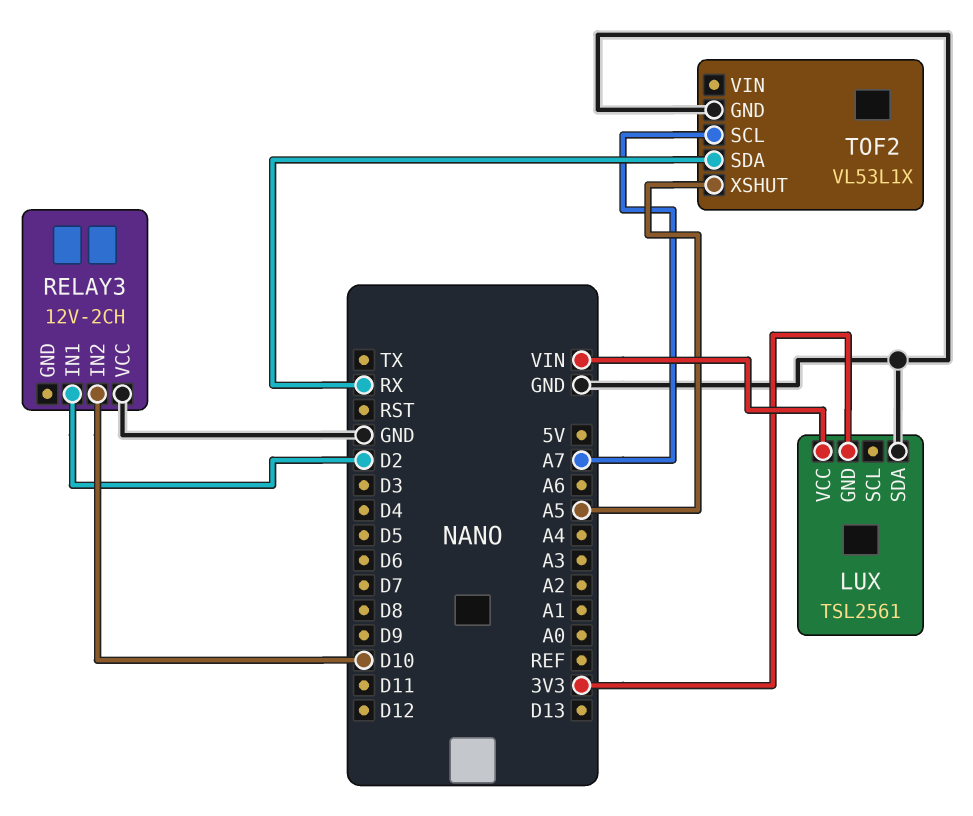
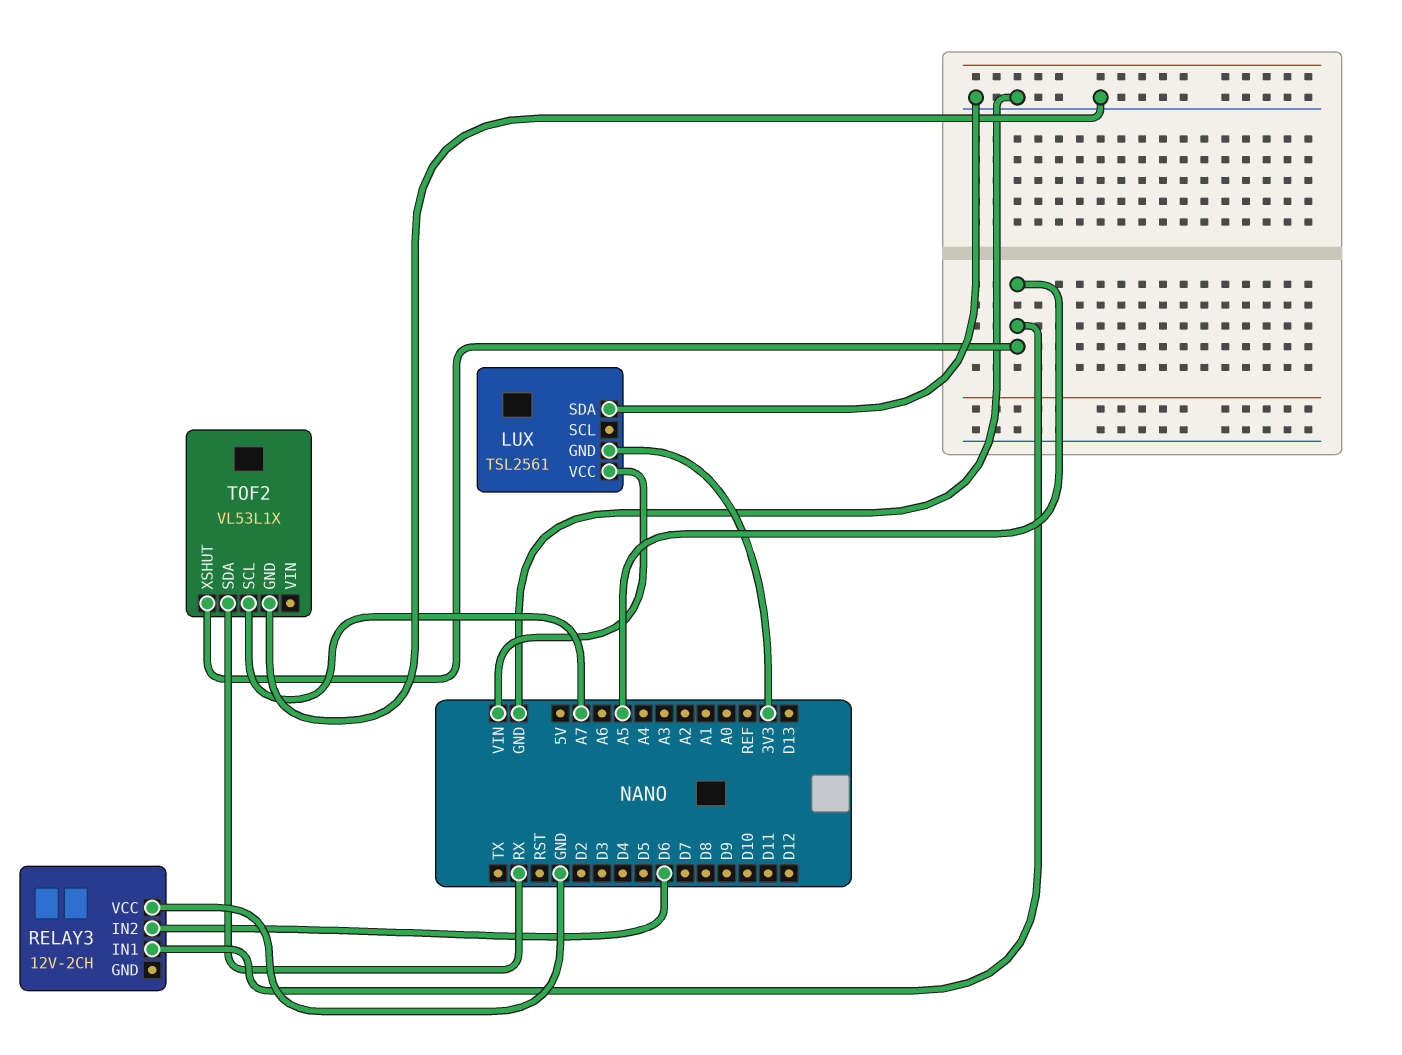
RELAY3 pin IN1: D2 -> A5
RELAY3 pin IN2: D10 -> D6

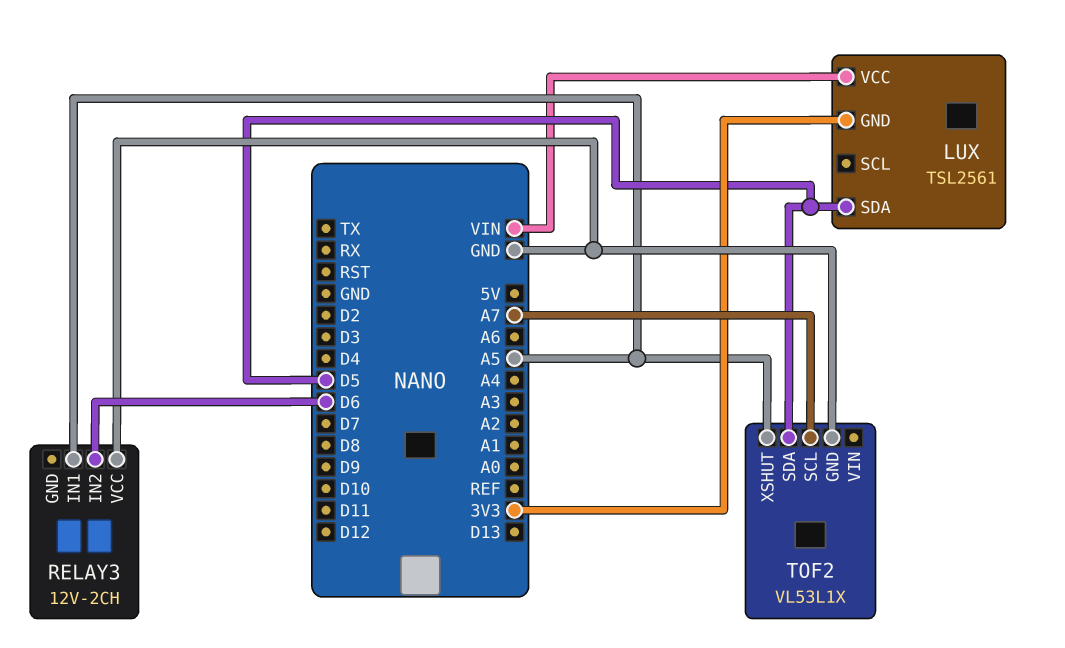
LUX pin SDA: GND -> D5
TOF2 pin SDA: RX -> D5

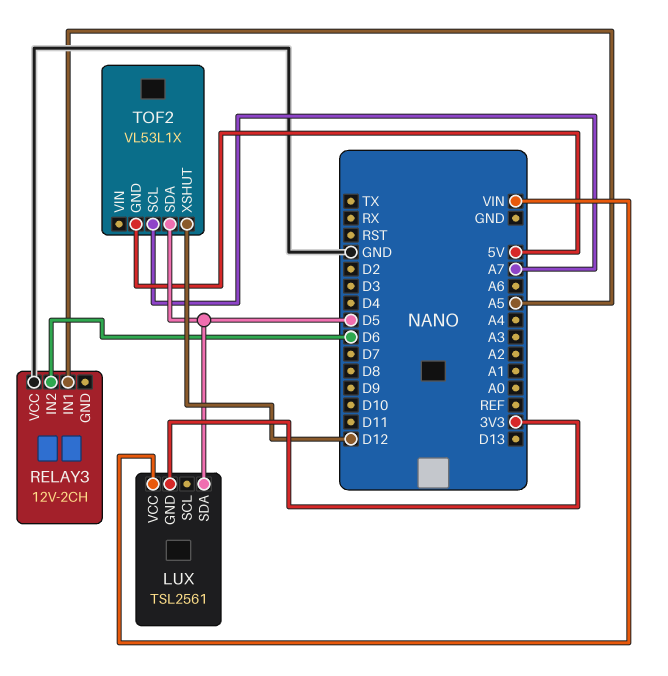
TOF2 pin GND: GND -> 5V
TOF2 pin XSHUT: A5 -> D12

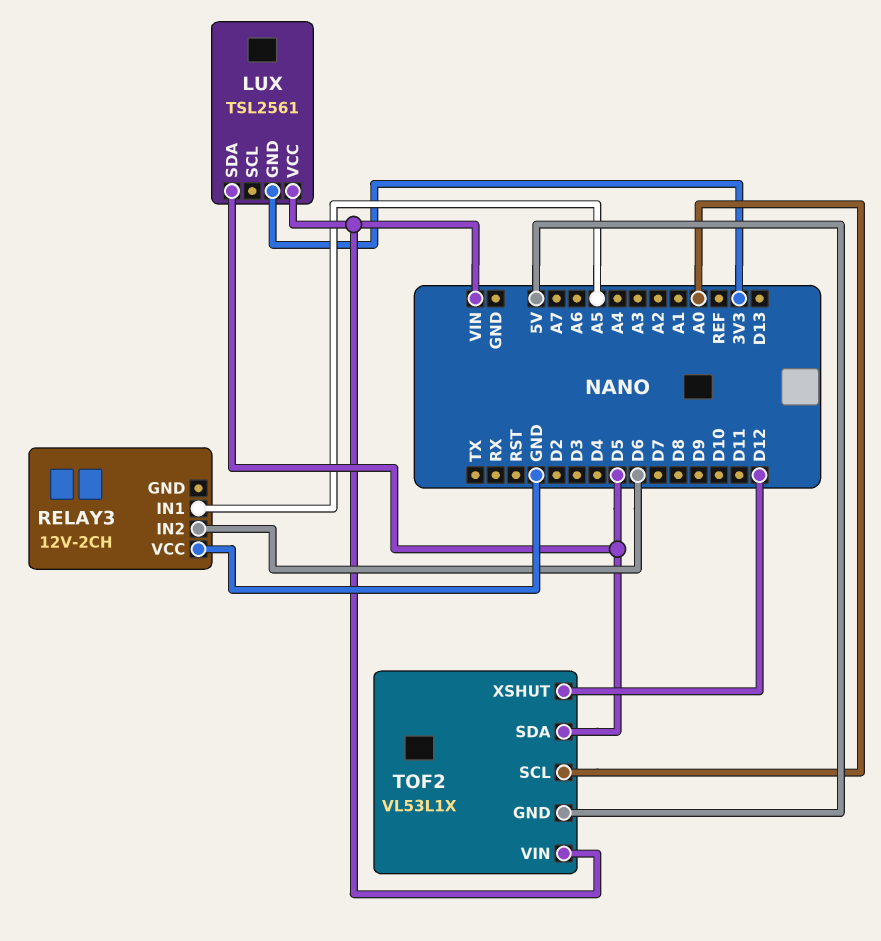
TOF2 pin SCL: A7 -> A0
TOF2 pin VIN: none -> VIN

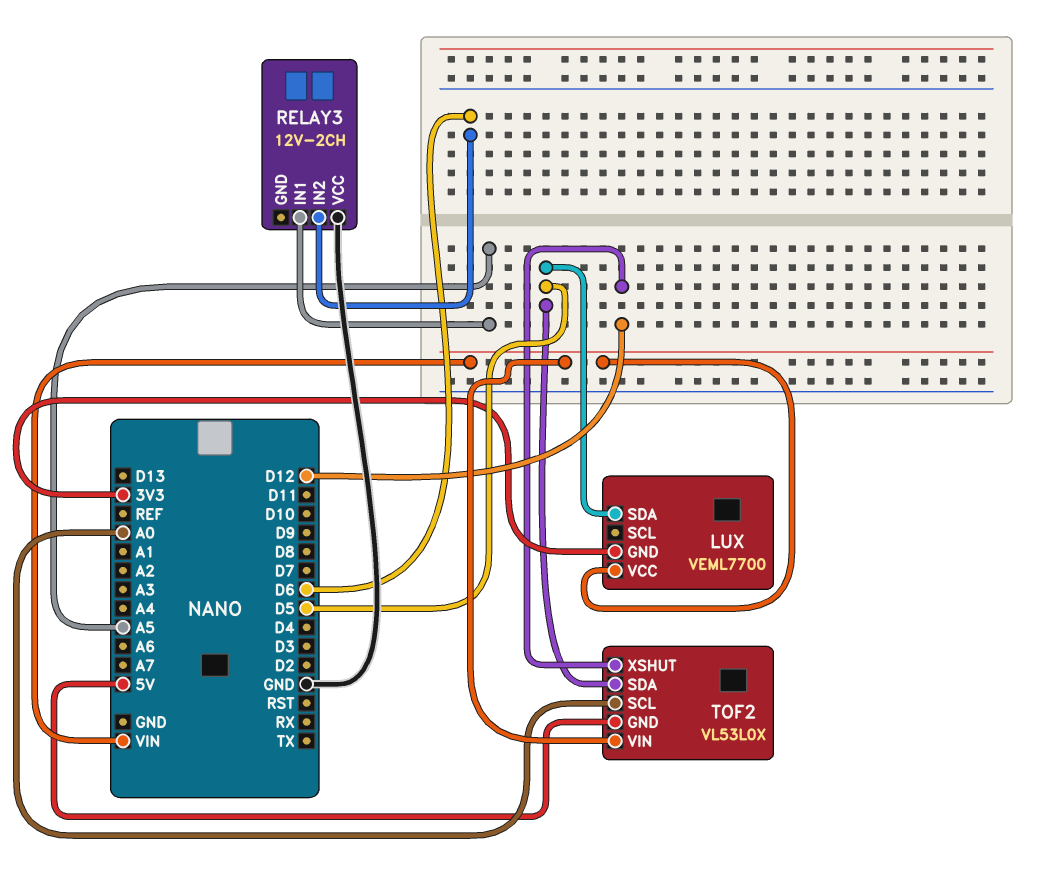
LUX: TSL2561 -> VEML7700
TOF2: VL53L1X -> VL53L0X

